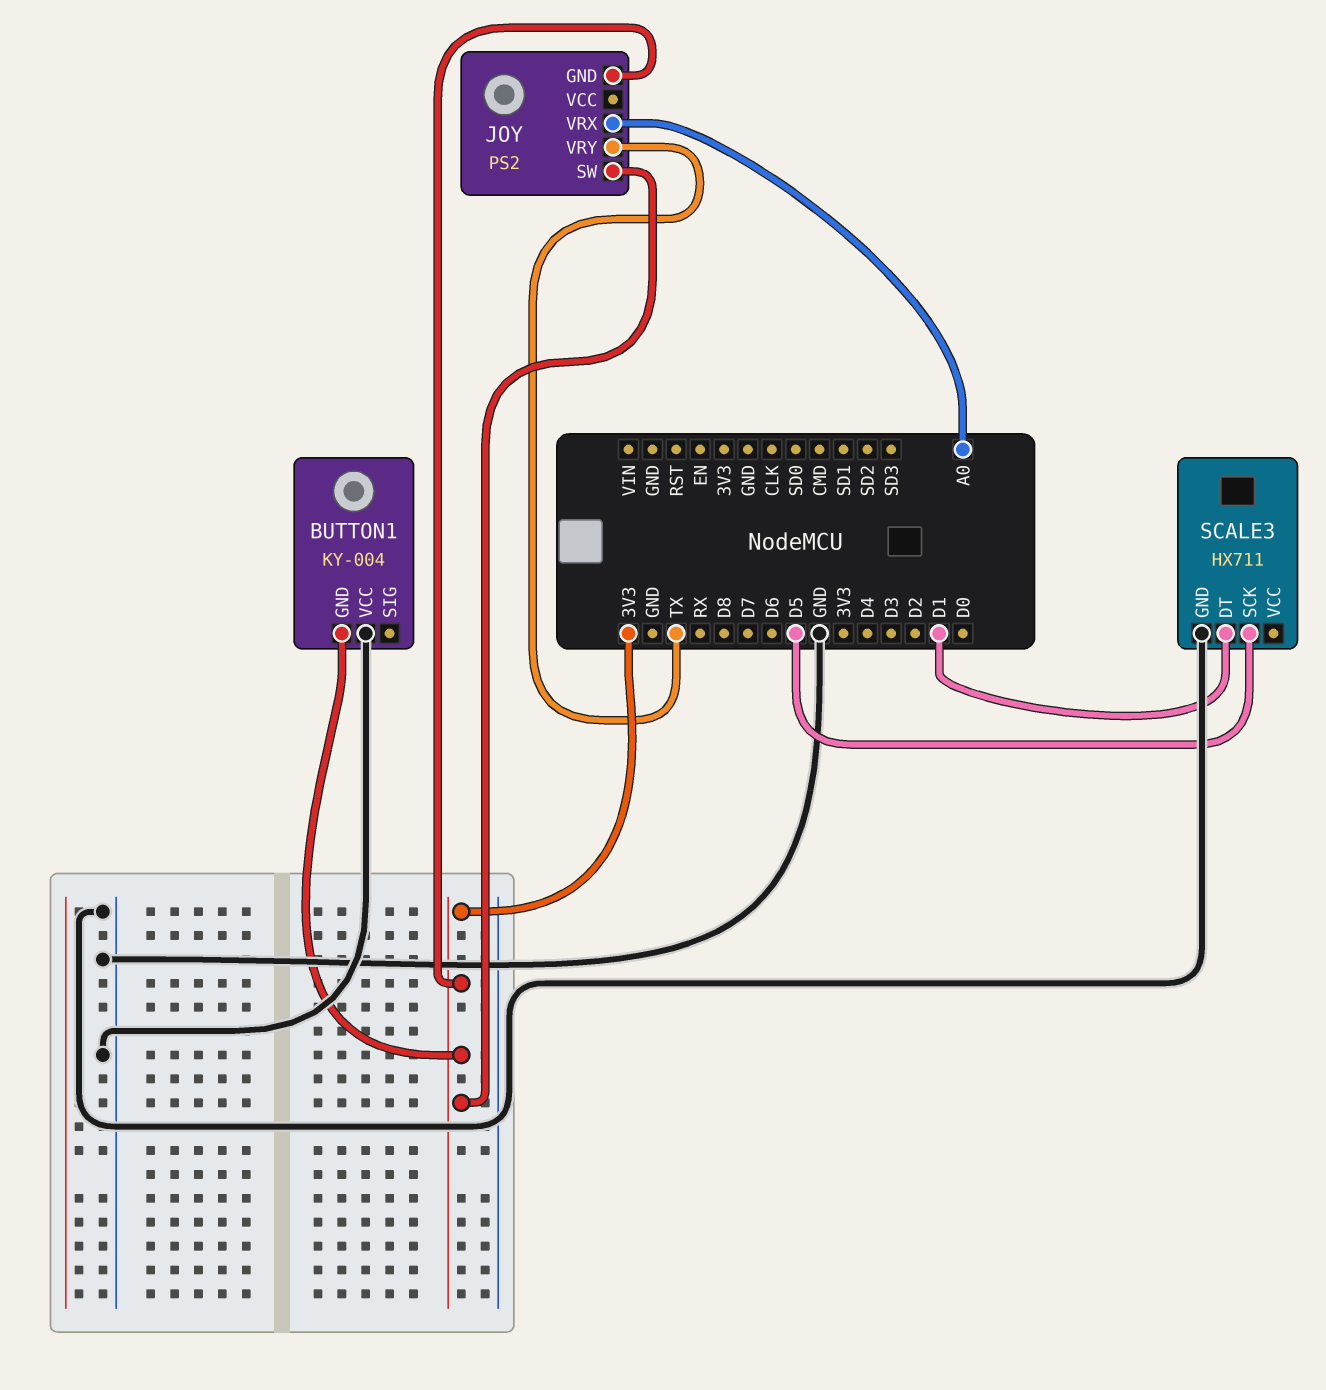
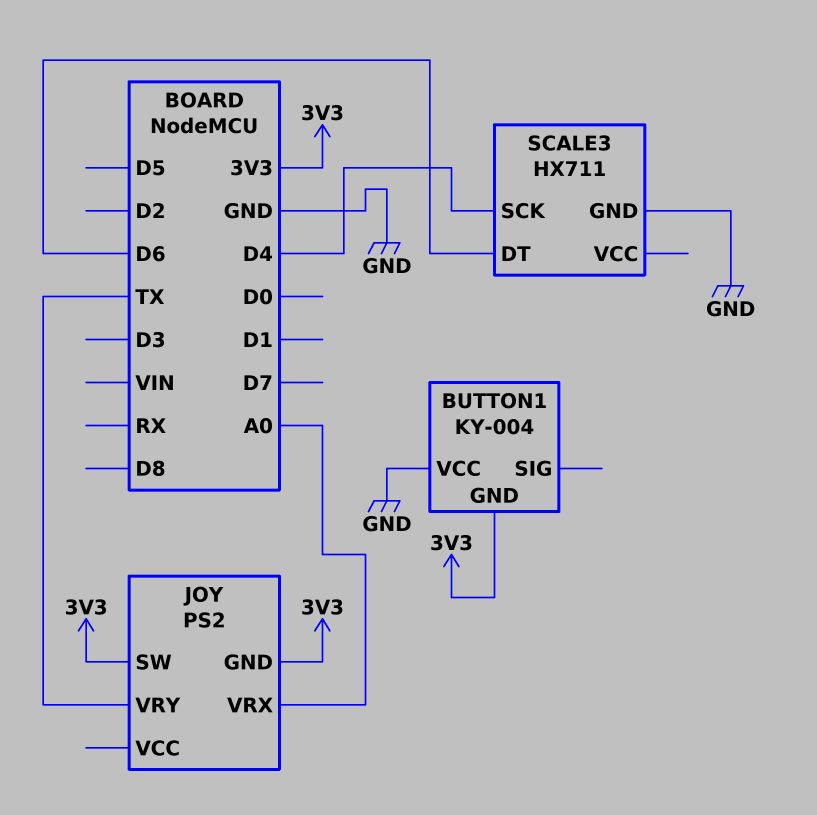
SCALE3 pin DT: D1 -> D6
SCALE3 pin SCK: D5 -> D4

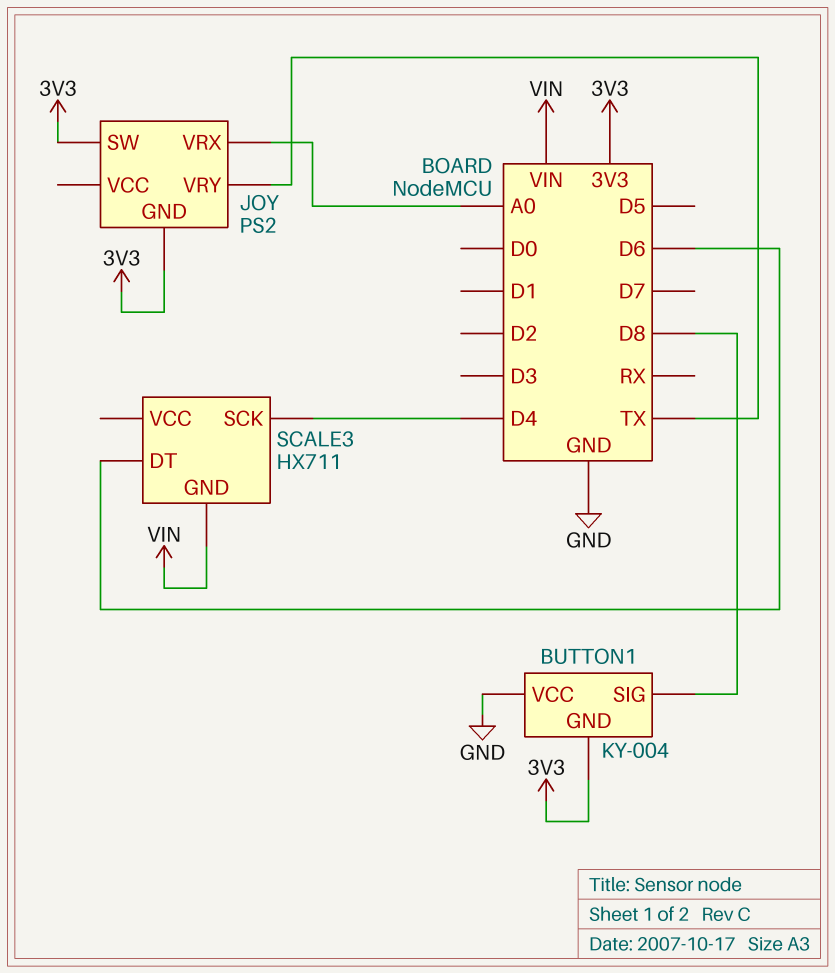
BUTTON1 pin SIG: none -> D8
SCALE3 pin GND: GND -> VIN

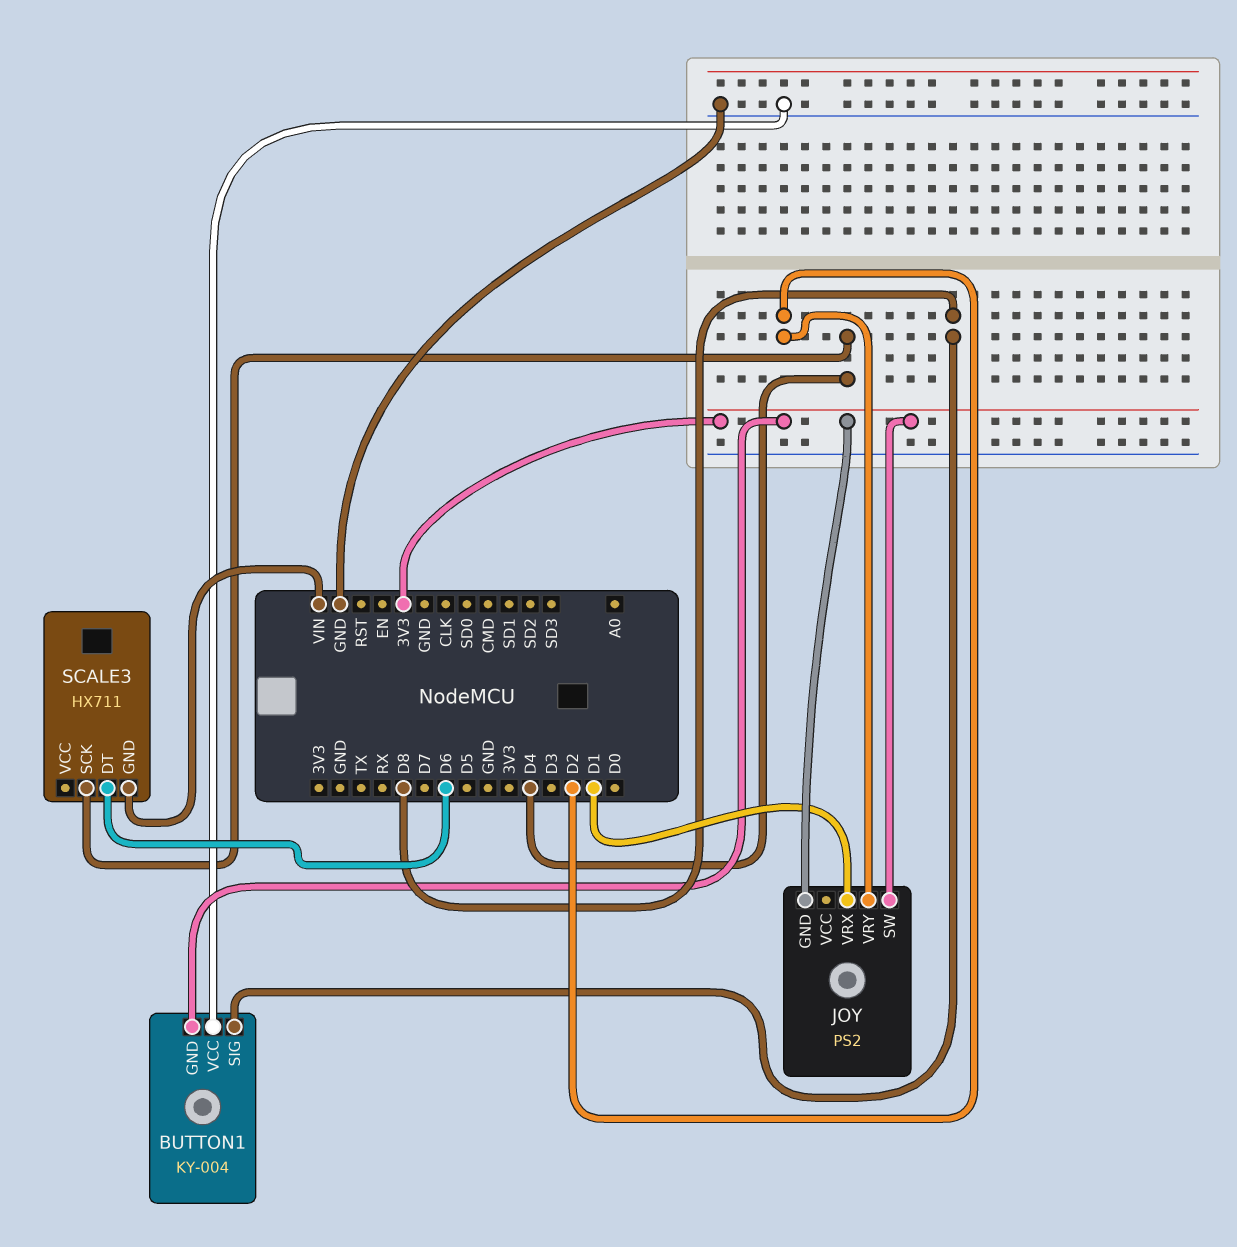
JOY pin VRX: A0 -> D1
JOY pin VRY: TX -> D2

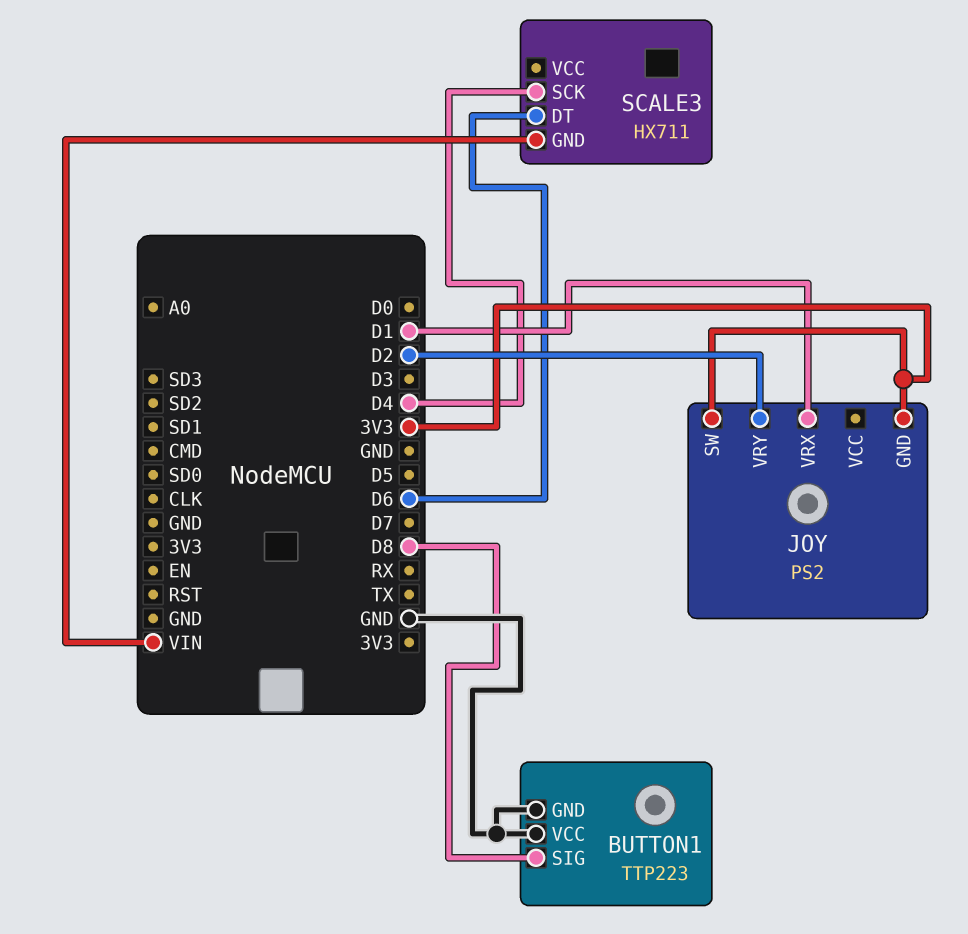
BUTTON1: KY-004 -> TTP223
BUTTON1 pin GND: 3V3 -> GND

